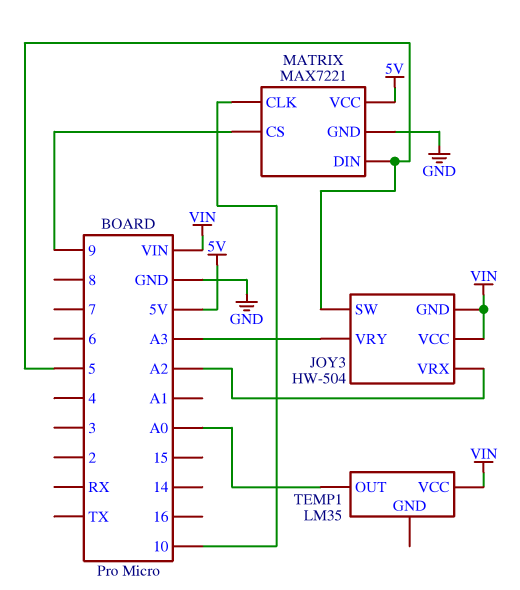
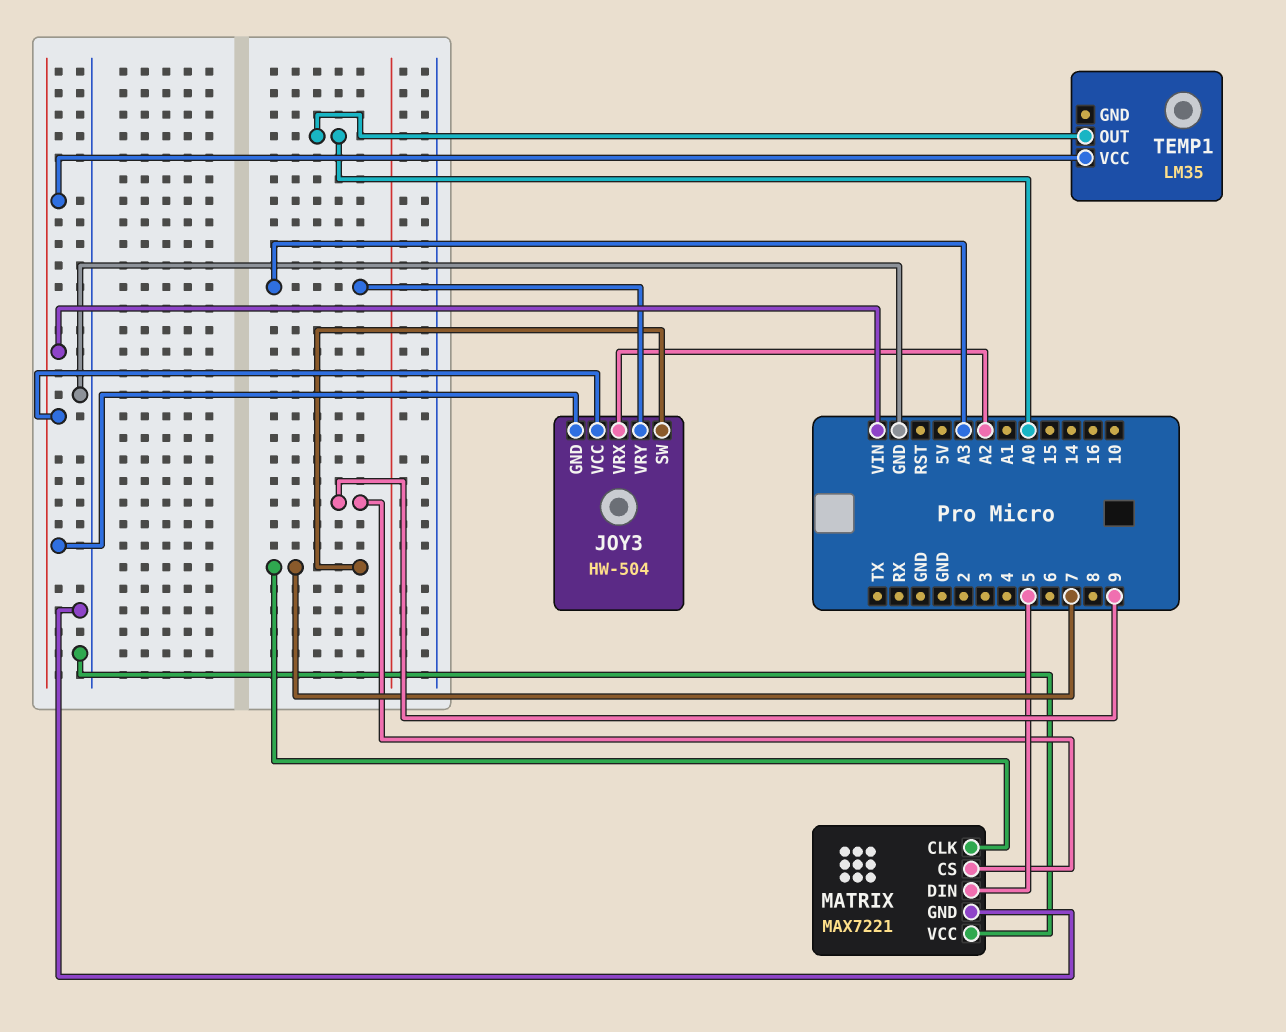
JOY3 pin SW: 5 -> 7
MATRIX pin CLK: 10 -> 7
MATRIX pin VCC: 5V -> GND

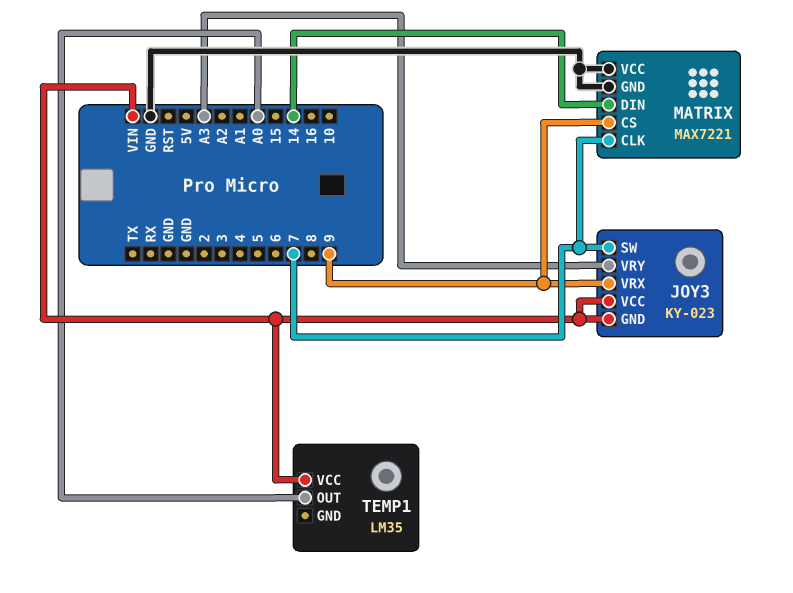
JOY3: HW-504 -> KY-023
JOY3 pin VRX: A2 -> 9
MATRIX pin DIN: 5 -> 14

